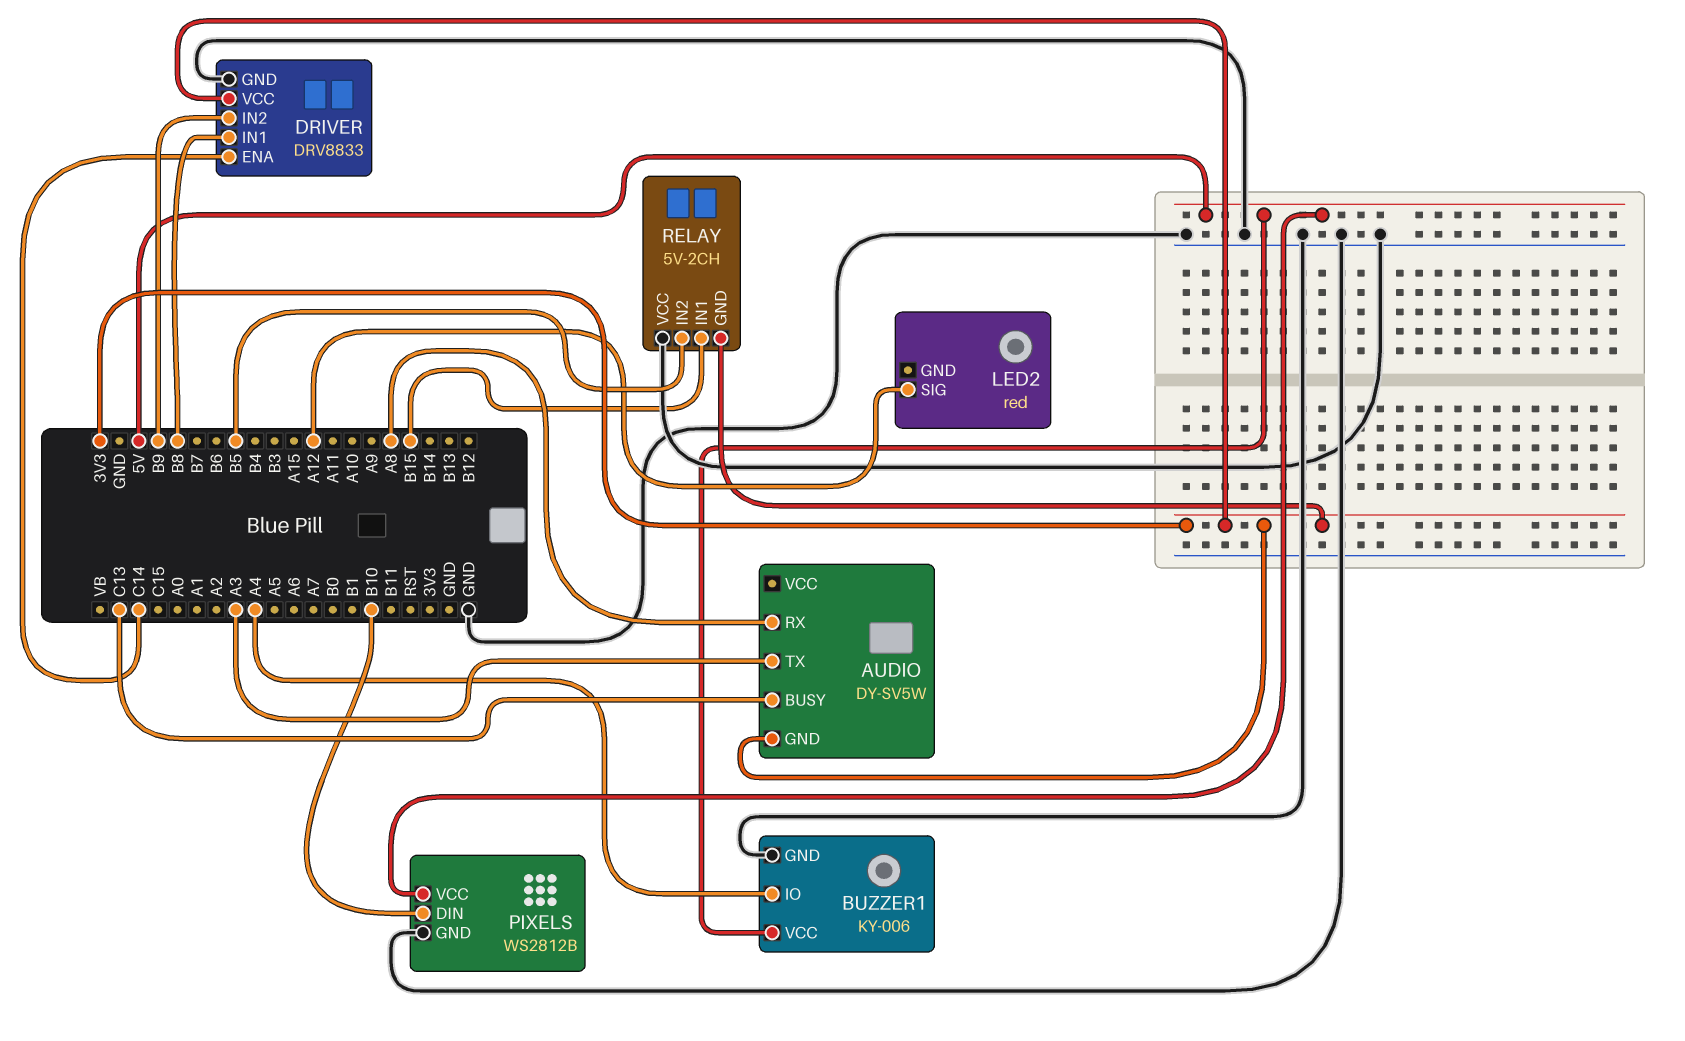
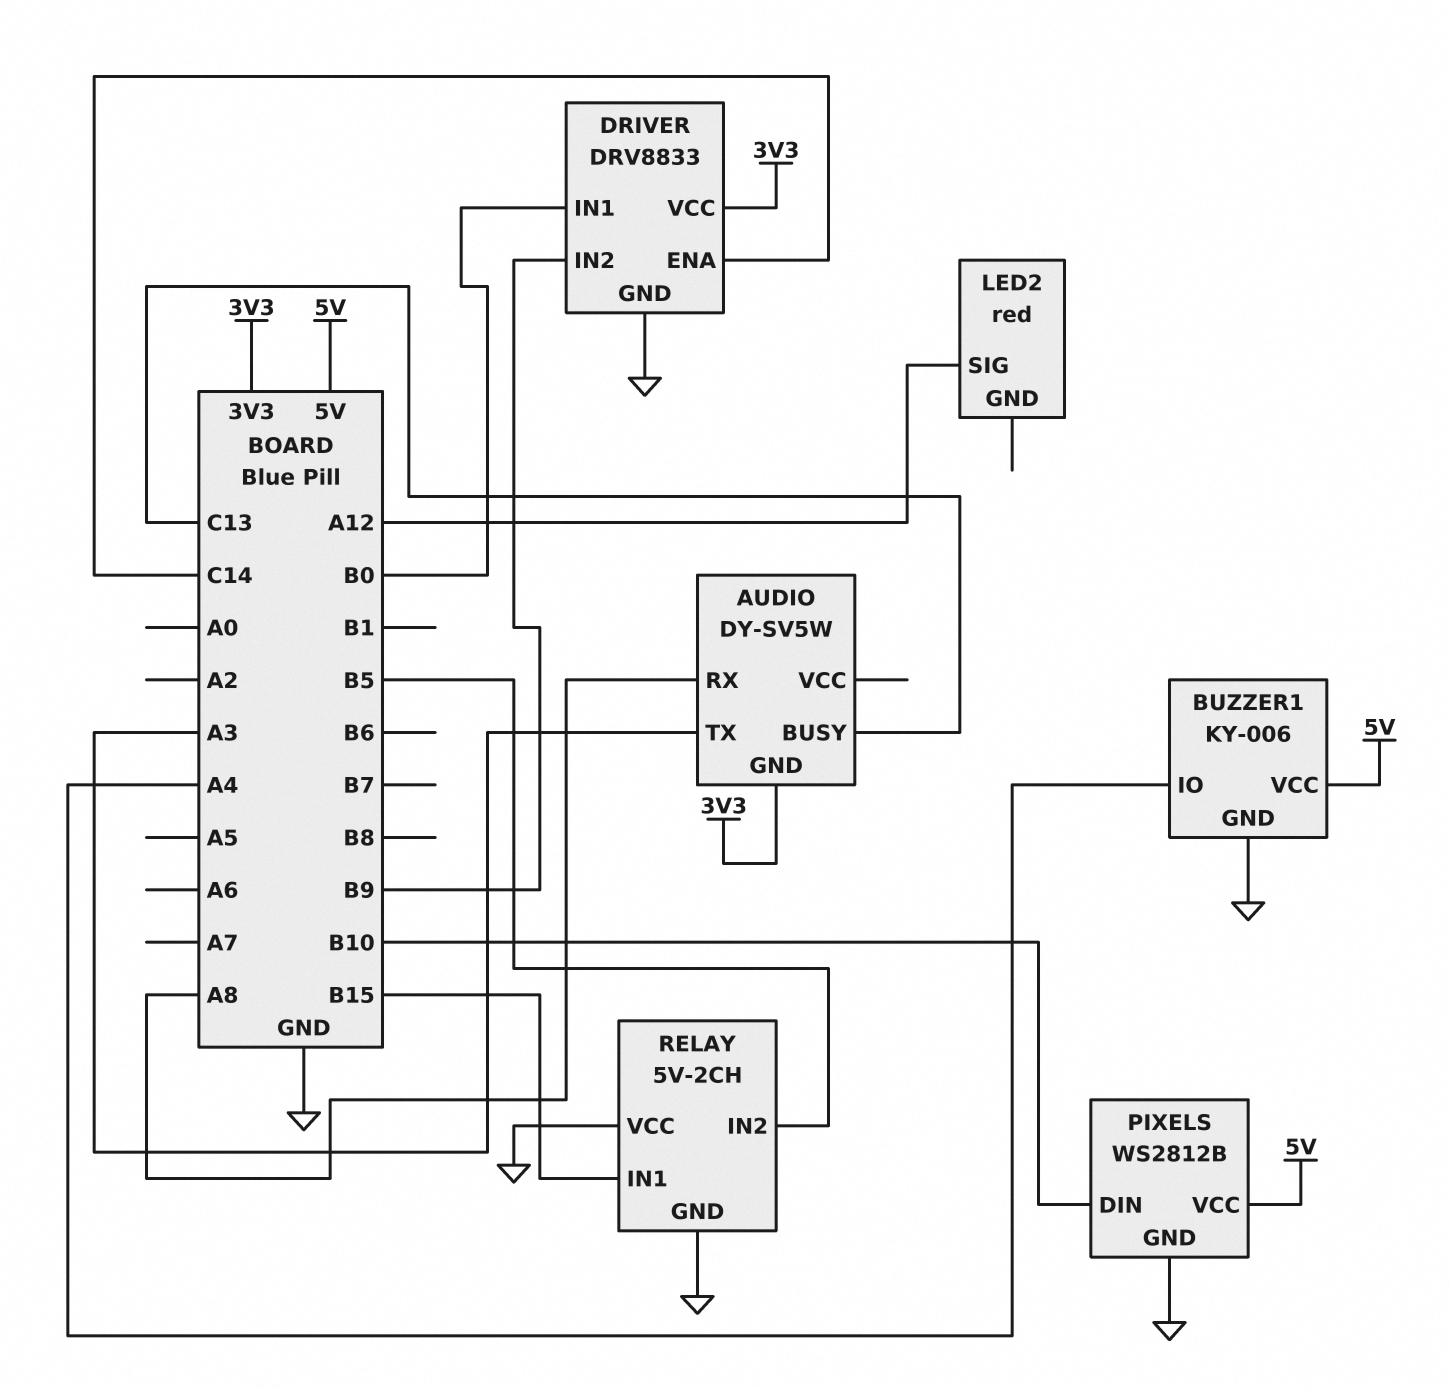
DRIVER pin IN1: B8 -> B0
RELAY pin GND: 3V3 -> GND

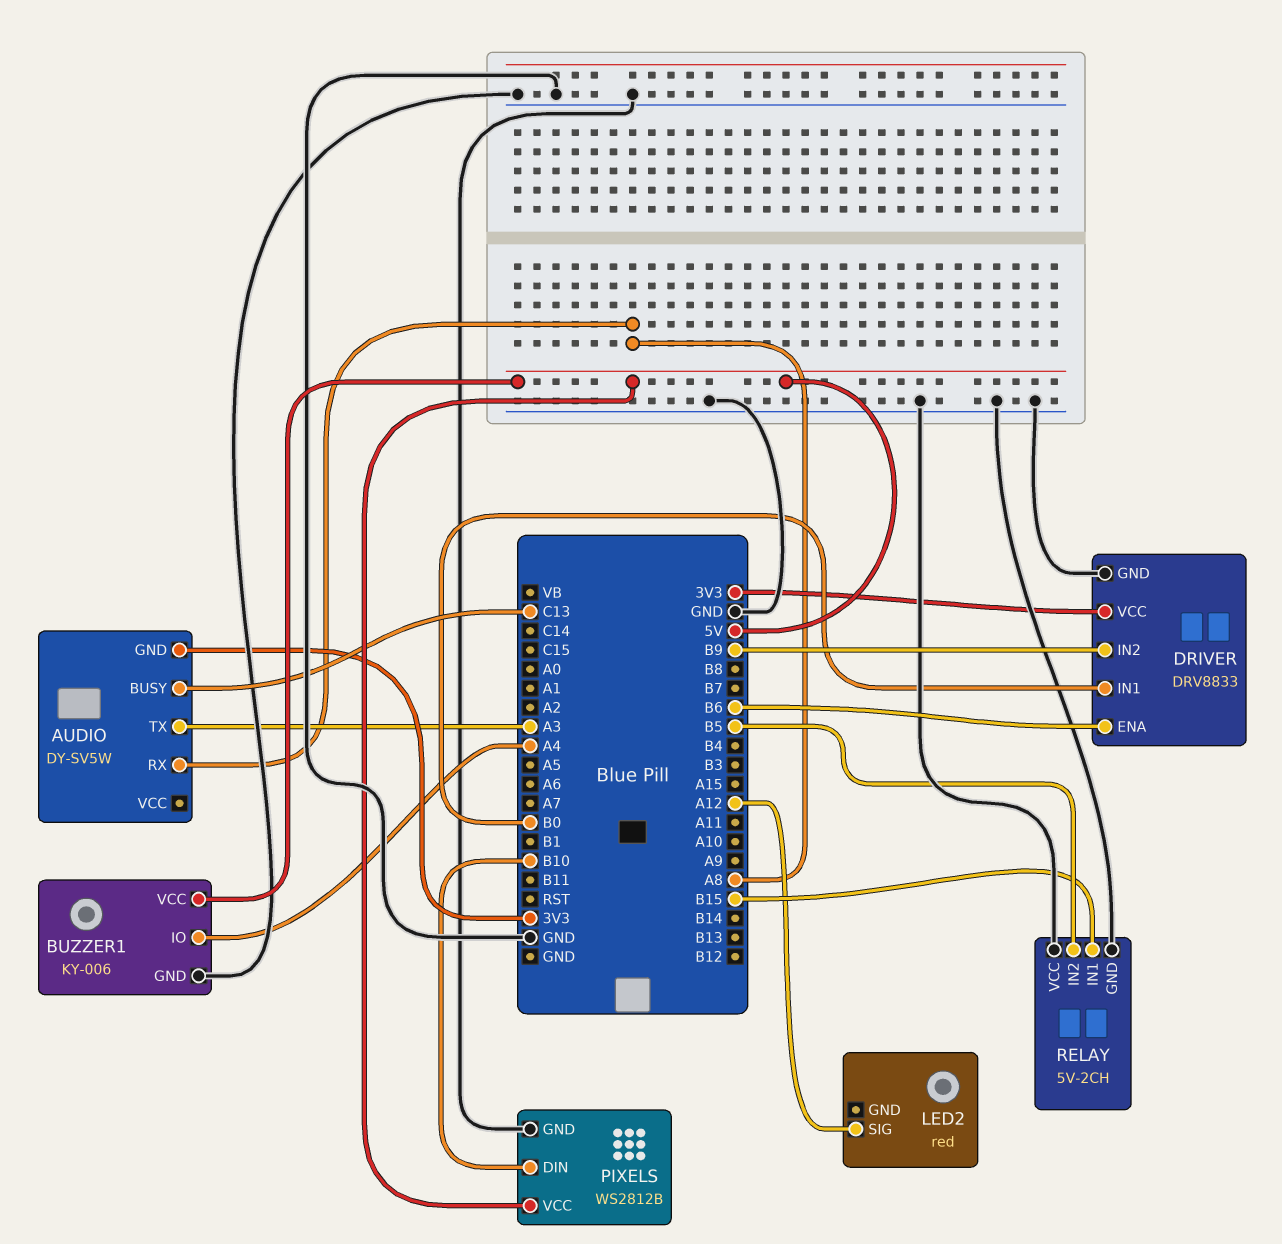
DRIVER pin ENA: C14 -> B6

